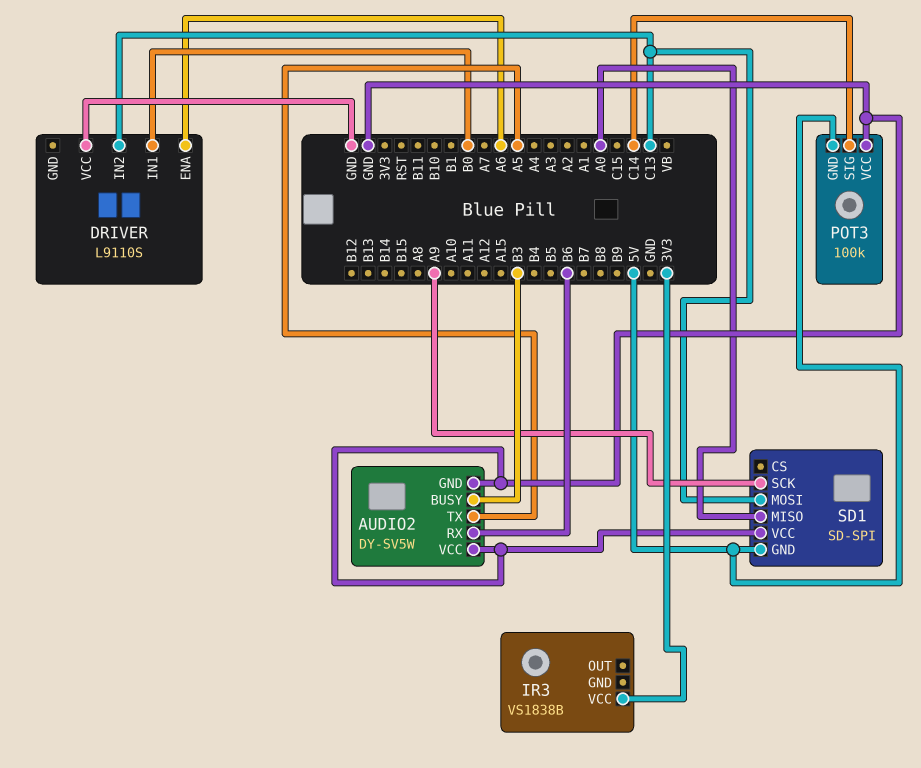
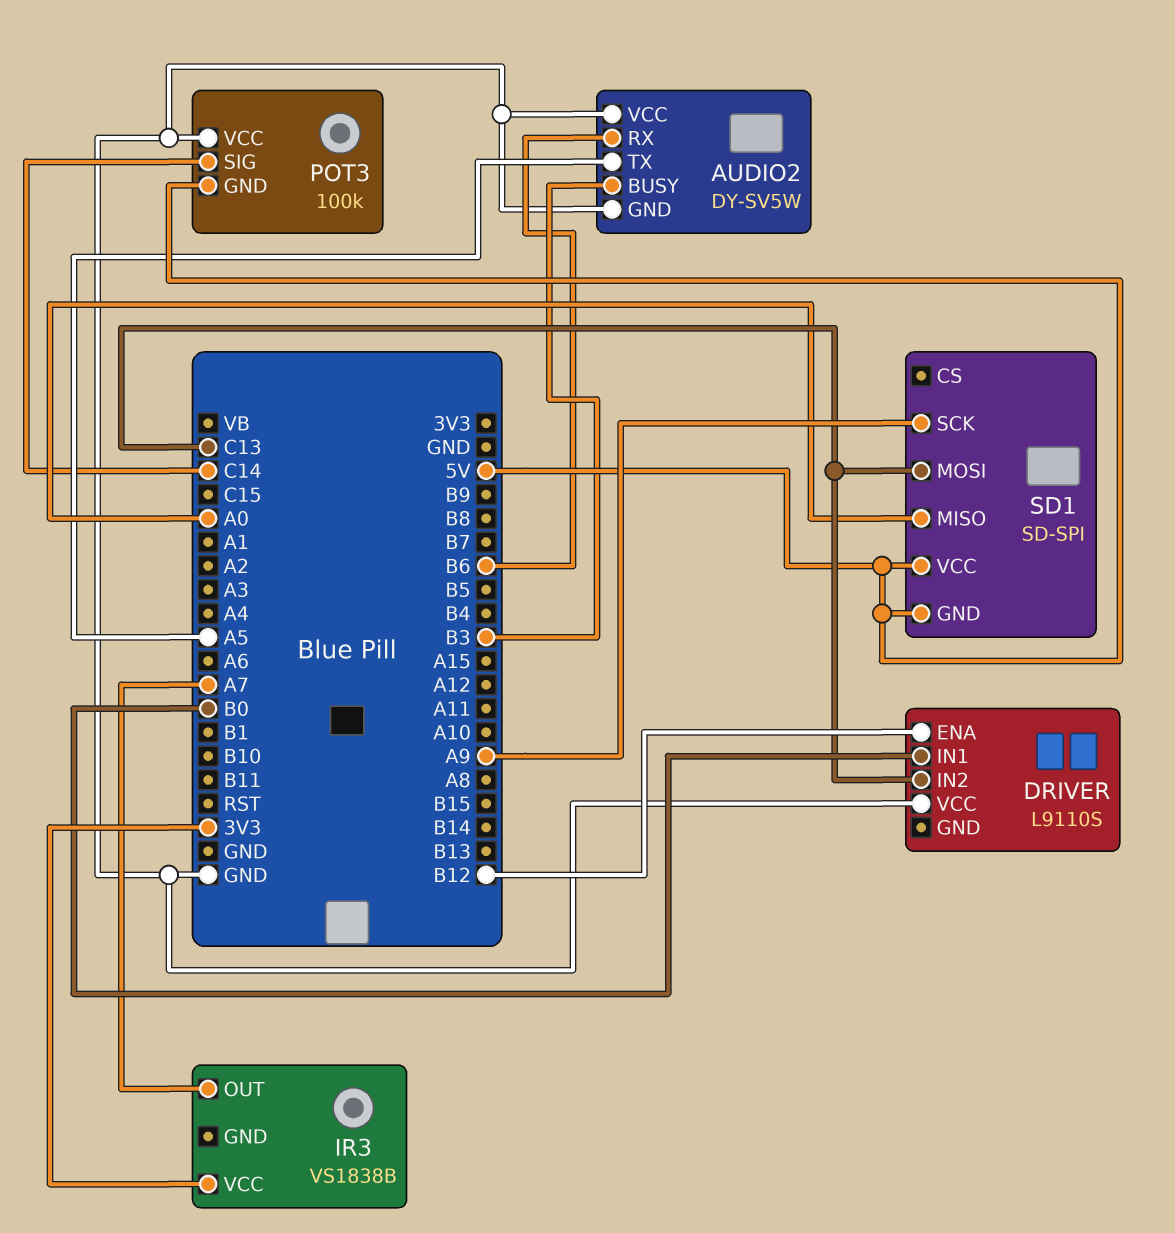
DRIVER pin ENA: A6 -> B12
IR3 pin OUT: none -> A7
SD1 pin VCC: GND -> 5V

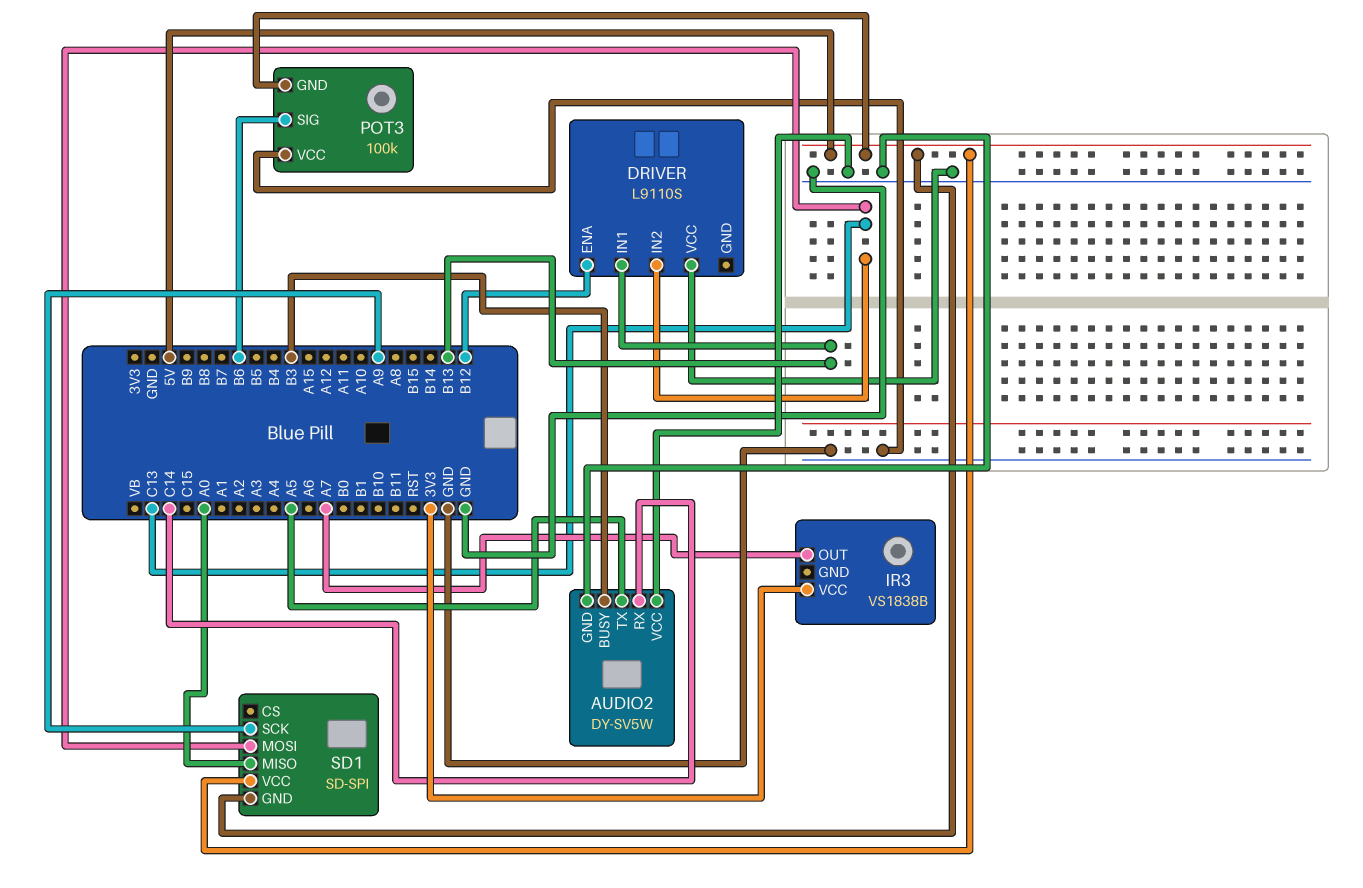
AUDIO2 pin RX: B6 -> C14
DRIVER pin IN1: B0 -> B13
POT3 pin SIG: C14 -> B6

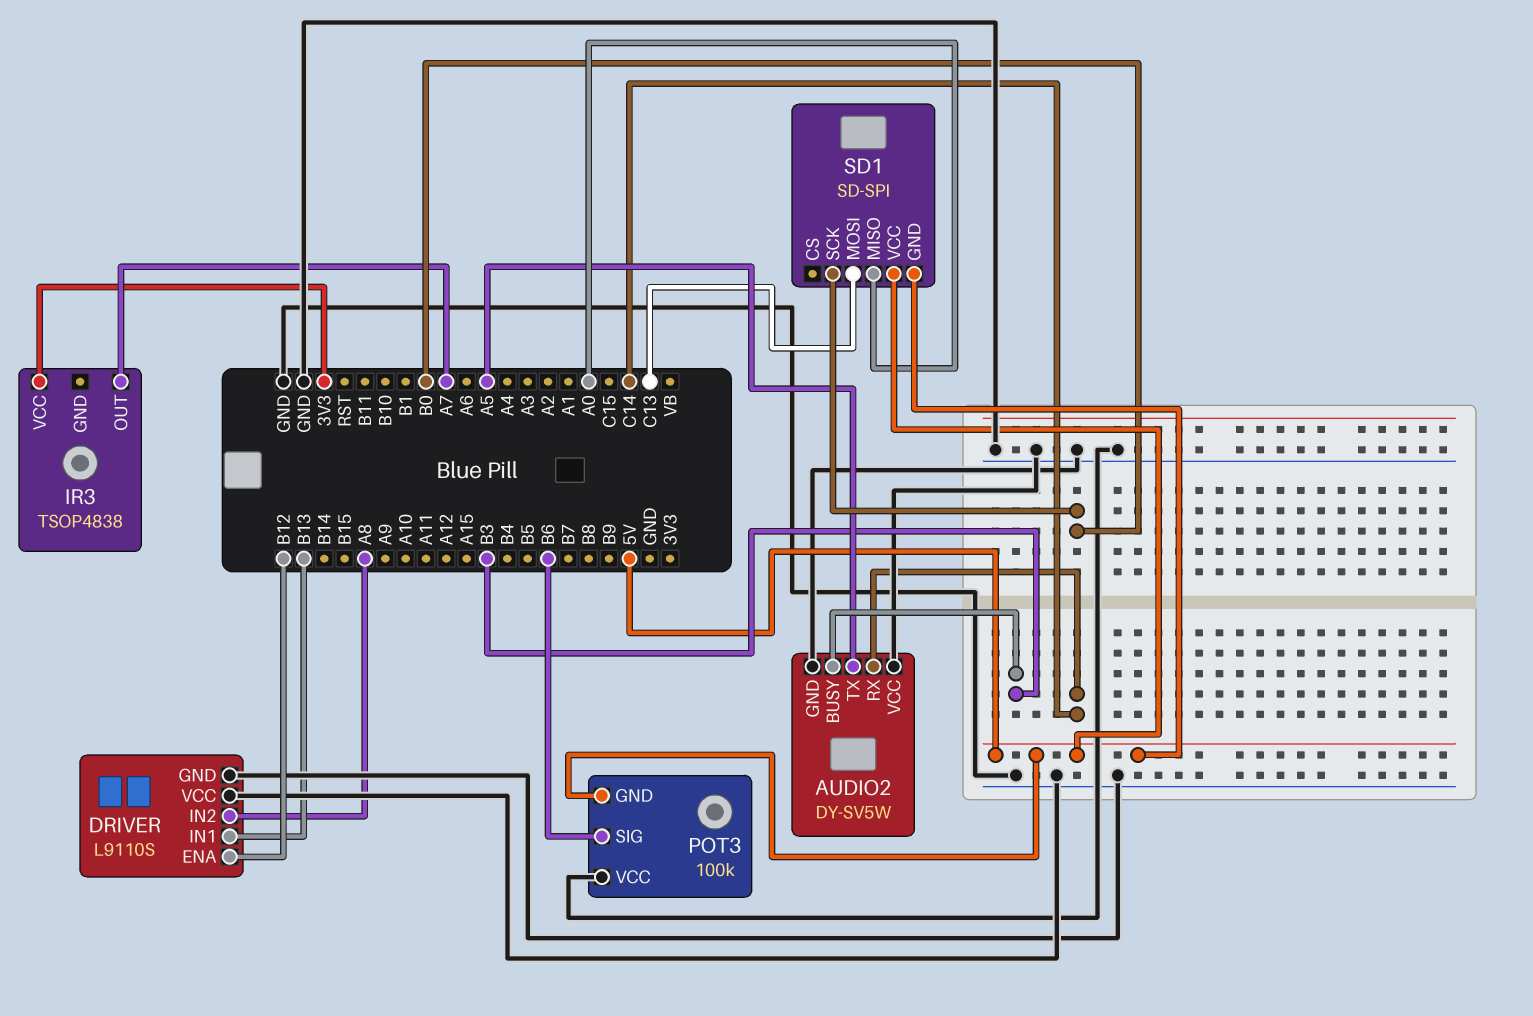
DRIVER pin GND: none -> GND
DRIVER pin IN2: C13 -> A8
IR3: VS1838B -> TSOP4838
SD1 pin SCK: A9 -> B0

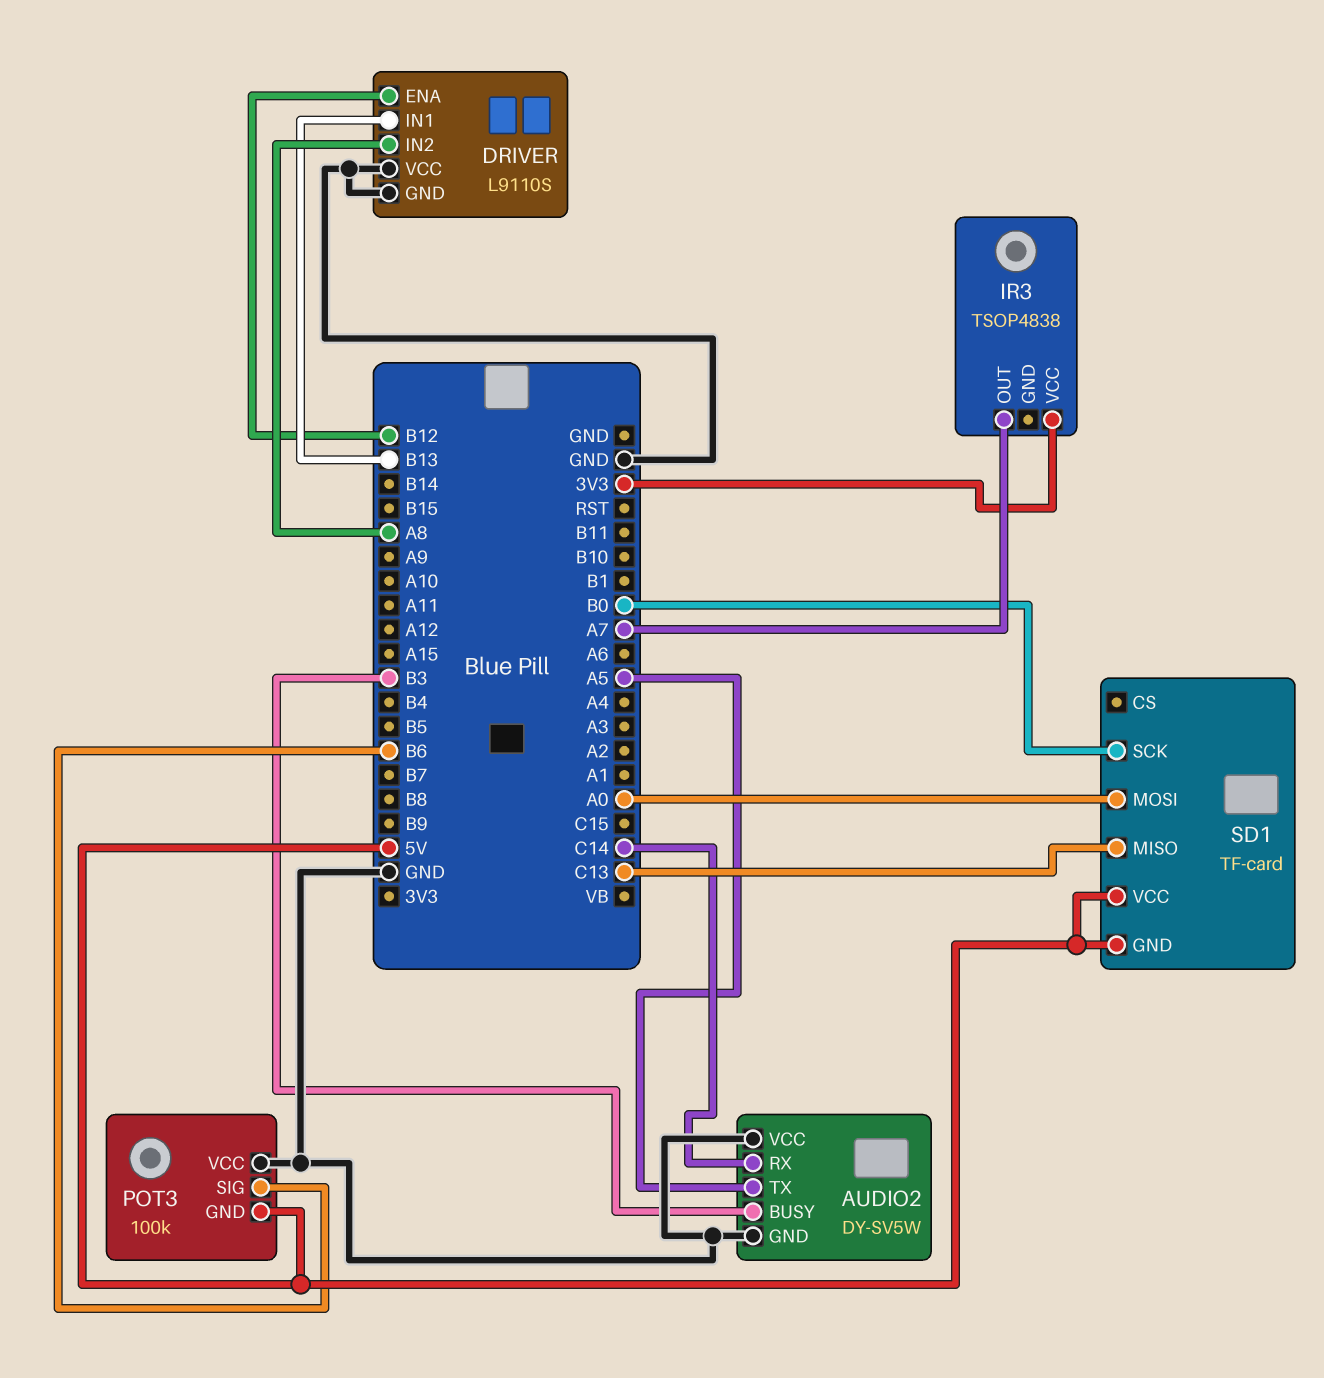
SD1: SD-SPI -> TF-card
SD1 pin MISO: A0 -> C13
SD1 pin MOSI: C13 -> A0

